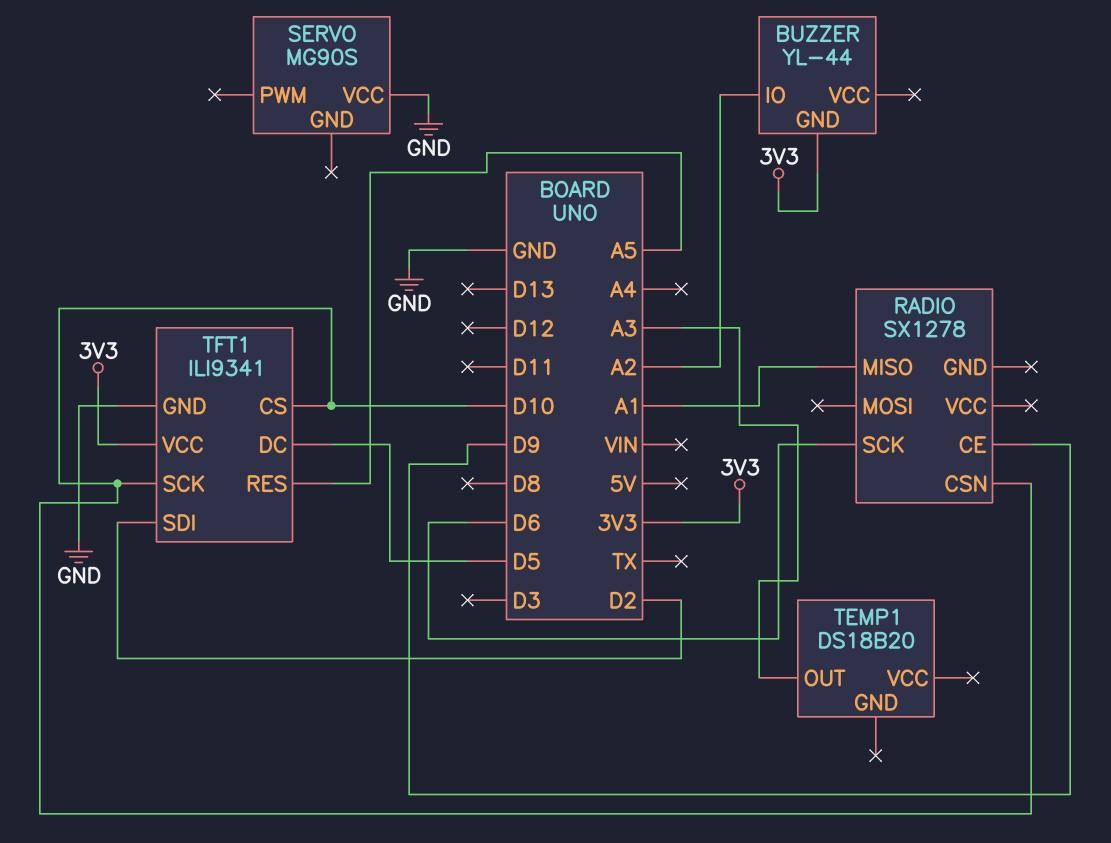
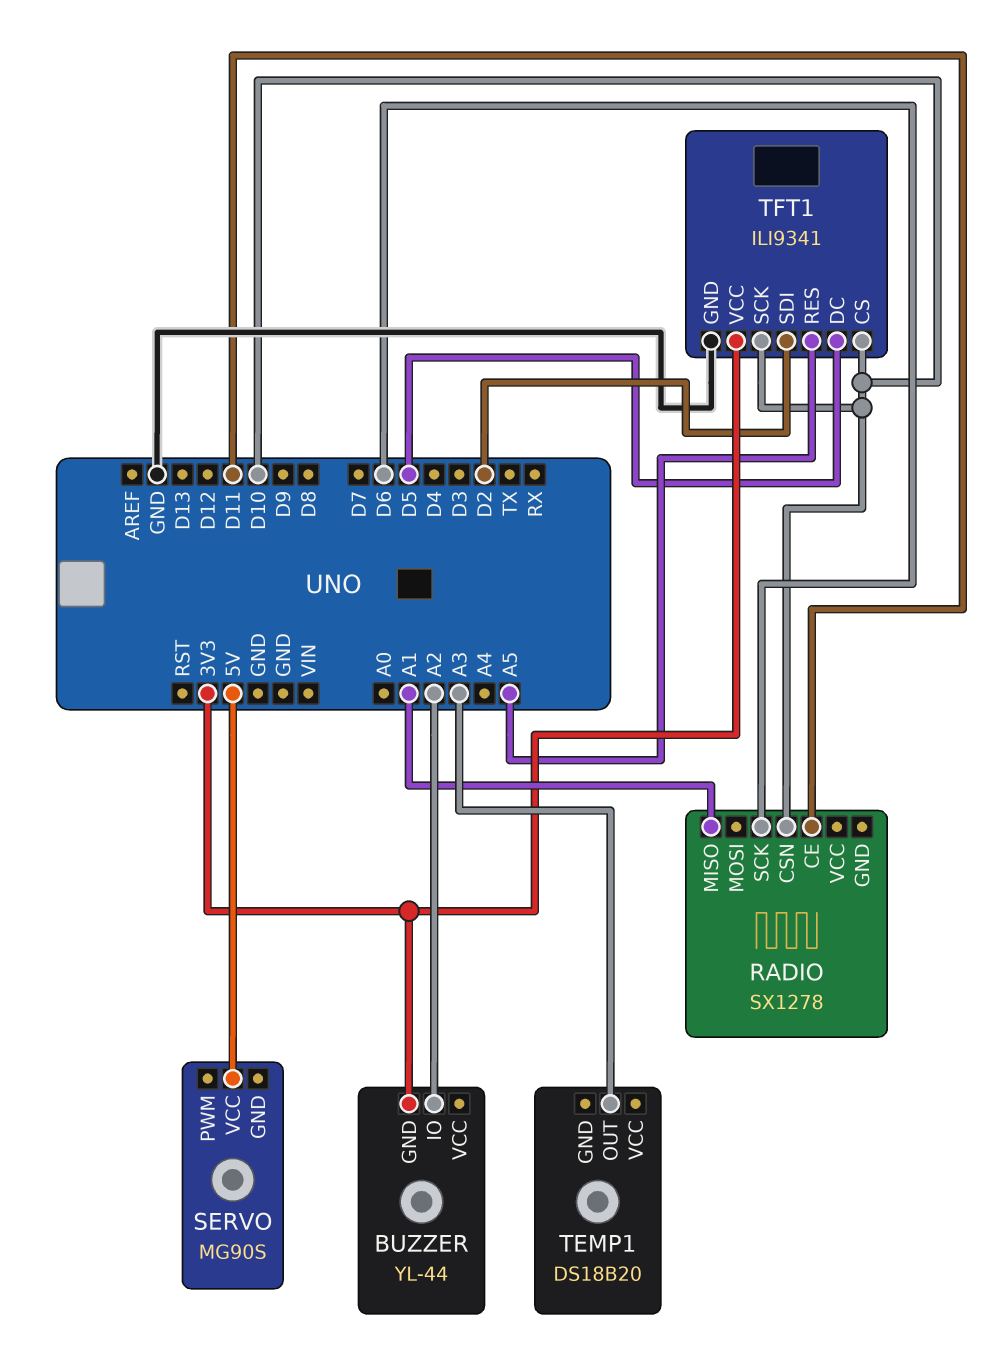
RADIO pin CE: D9 -> D11
SERVO pin VCC: GND -> 5V

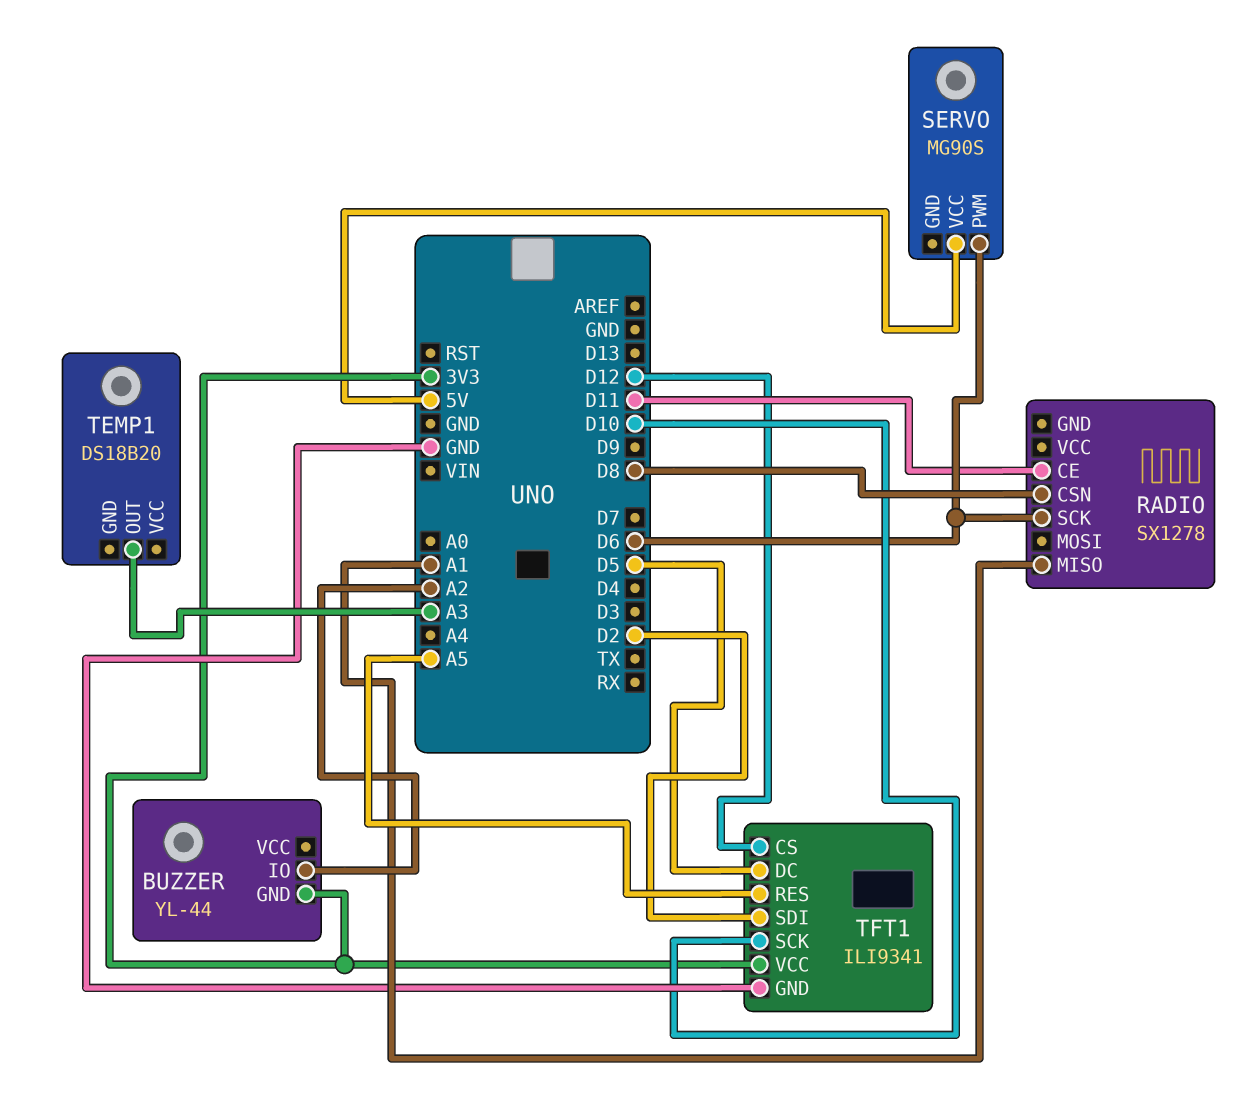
RADIO pin CSN: D10 -> D8
SERVO pin PWM: none -> D6
TFT1 pin CS: D10 -> D12

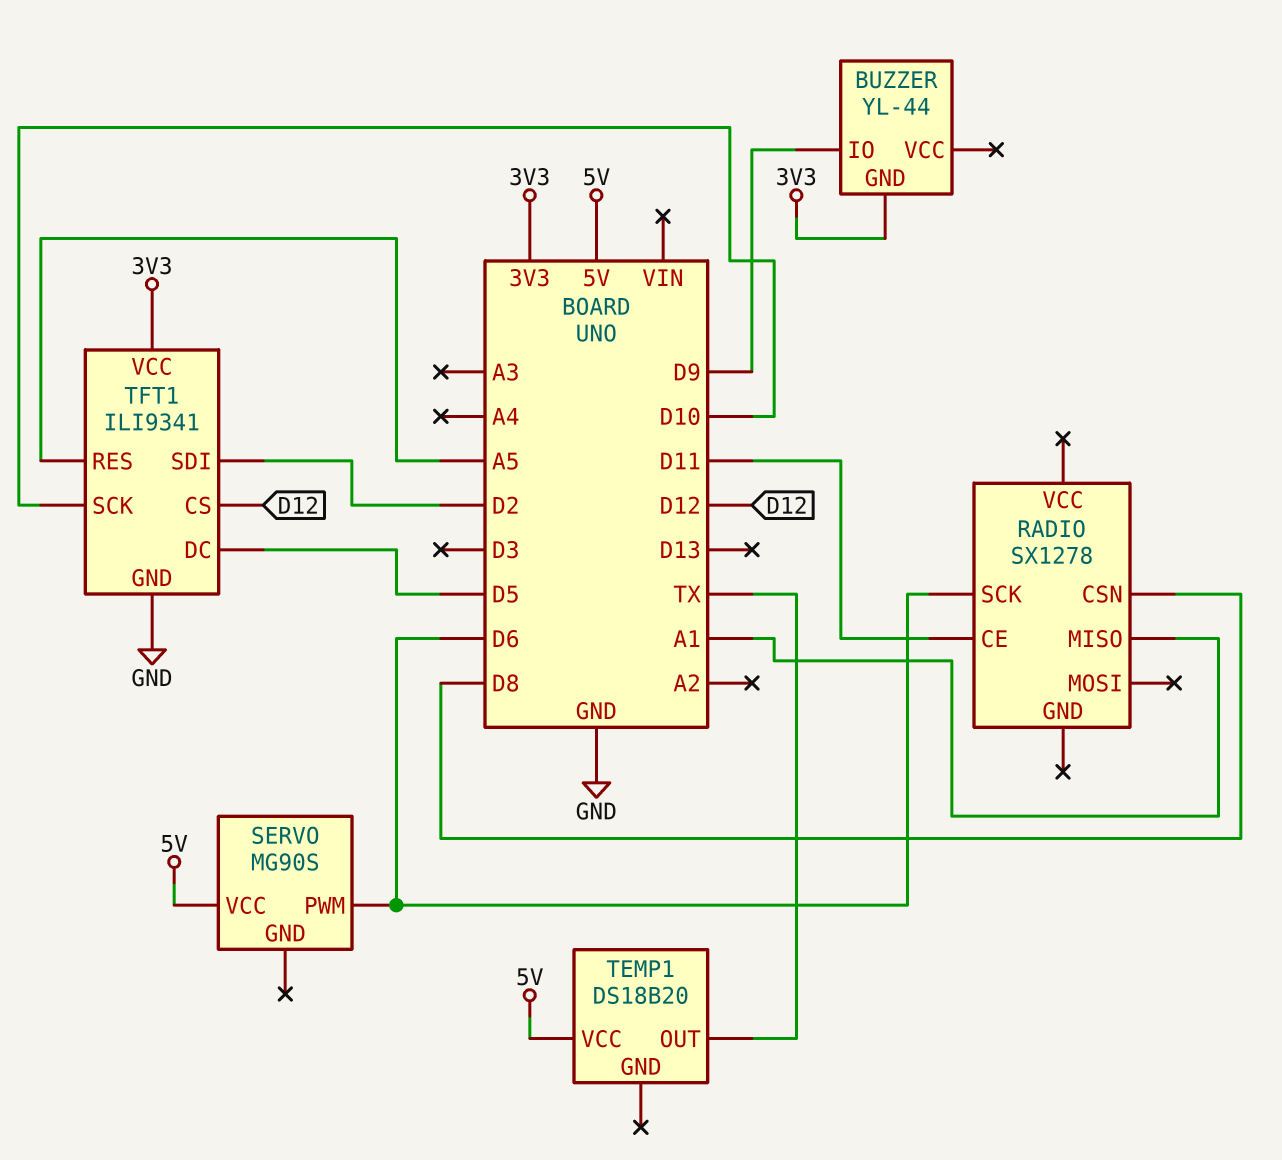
BUZZER pin IO: A2 -> D9
TEMP1 pin OUT: A3 -> TX
TEMP1 pin VCC: none -> 5V

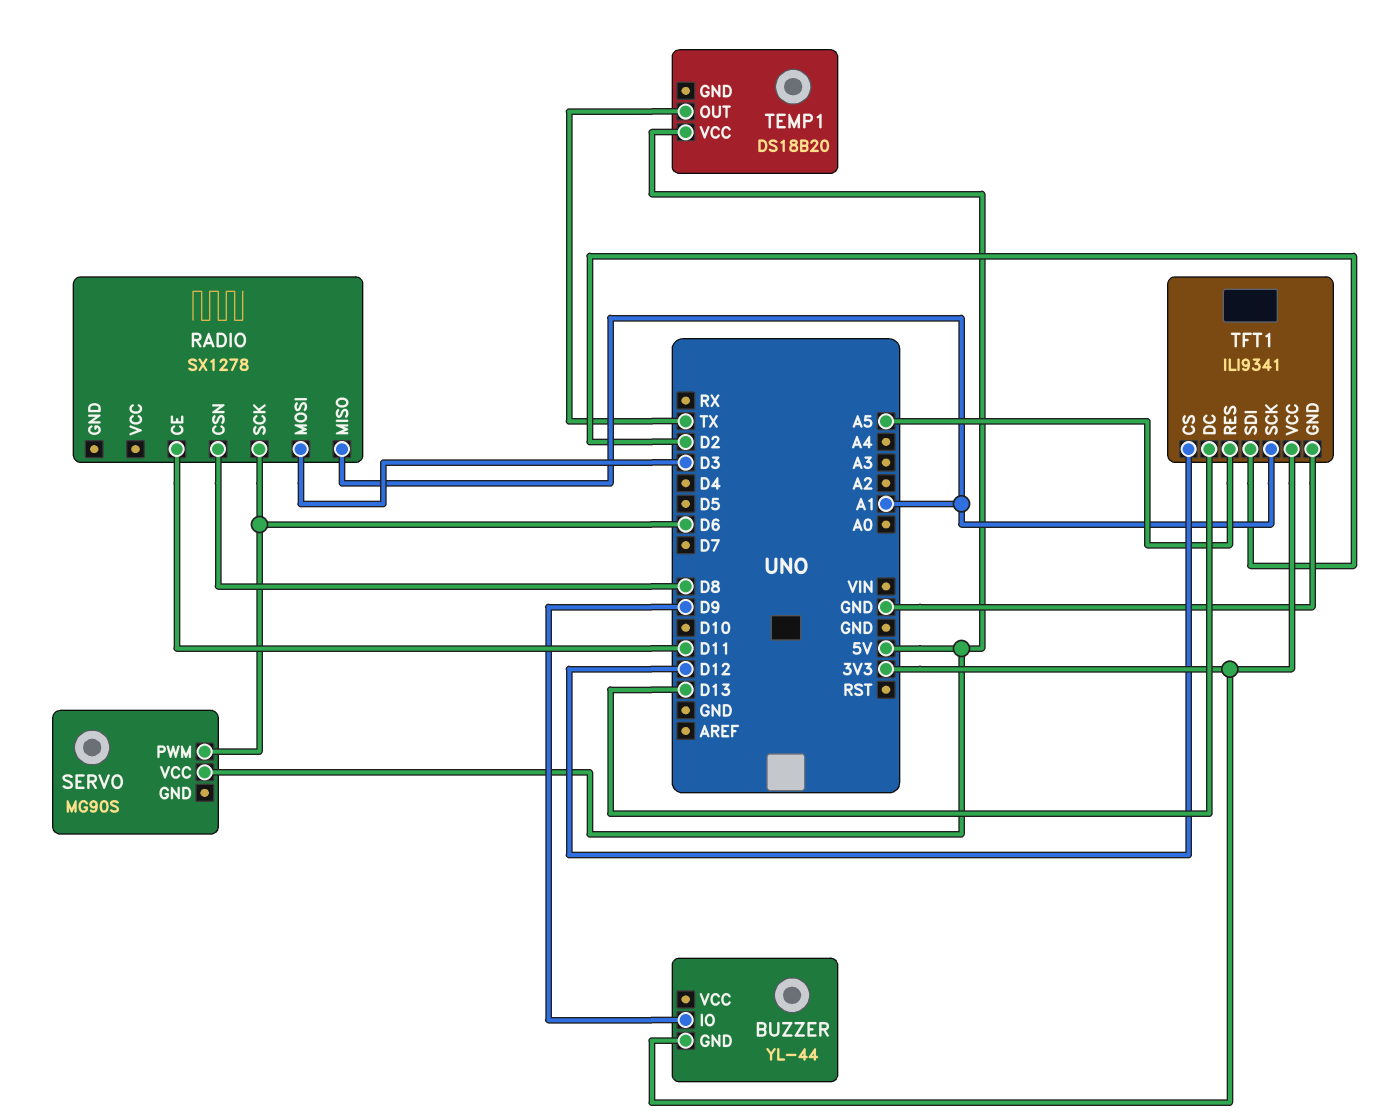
RADIO pin MOSI: none -> D3
TFT1 pin DC: D5 -> D13
TFT1 pin SCK: D10 -> A1

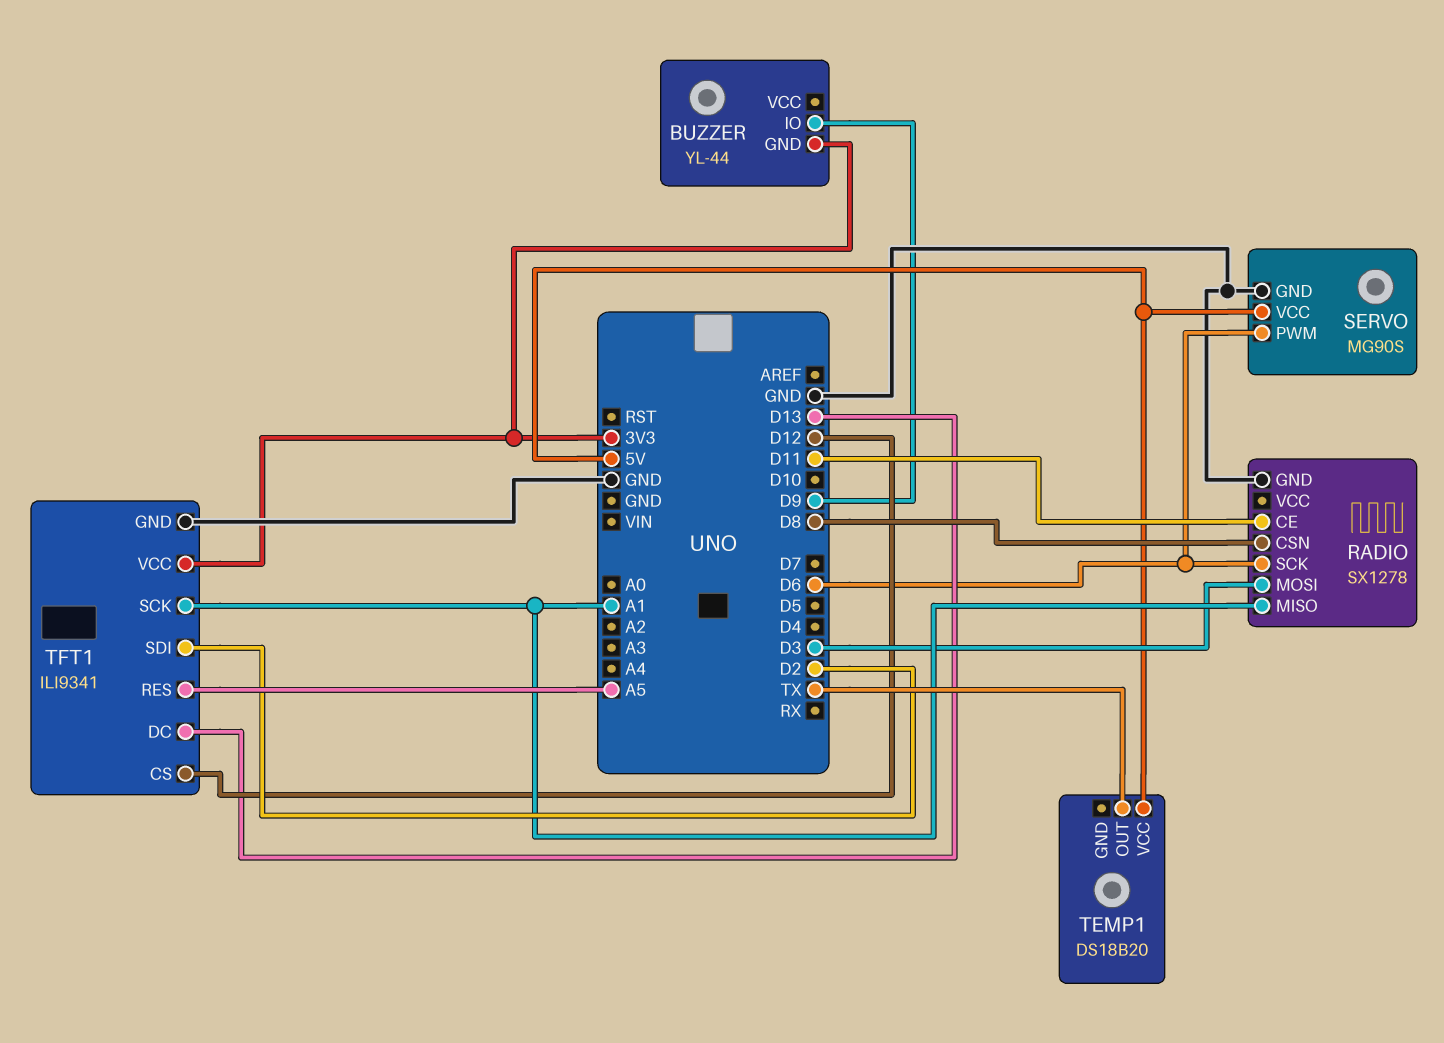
RADIO pin GND: none -> GND
SERVO pin GND: none -> GND

